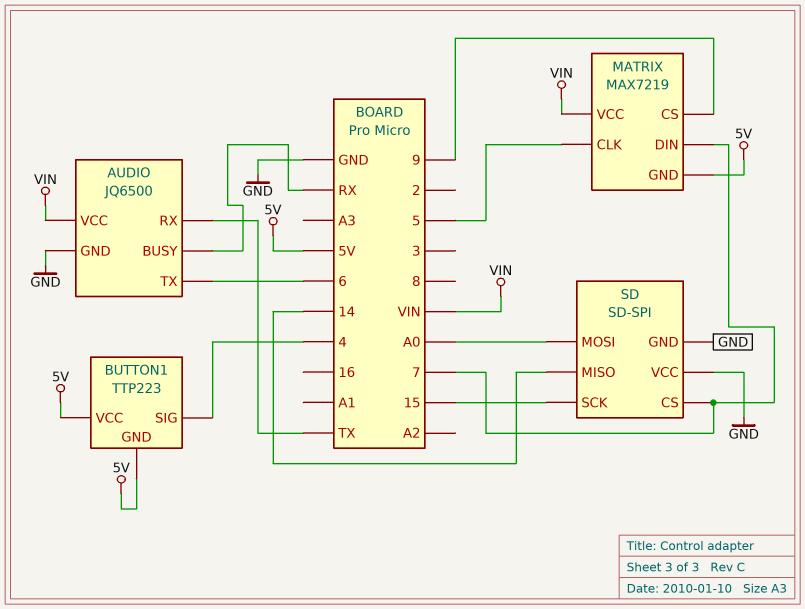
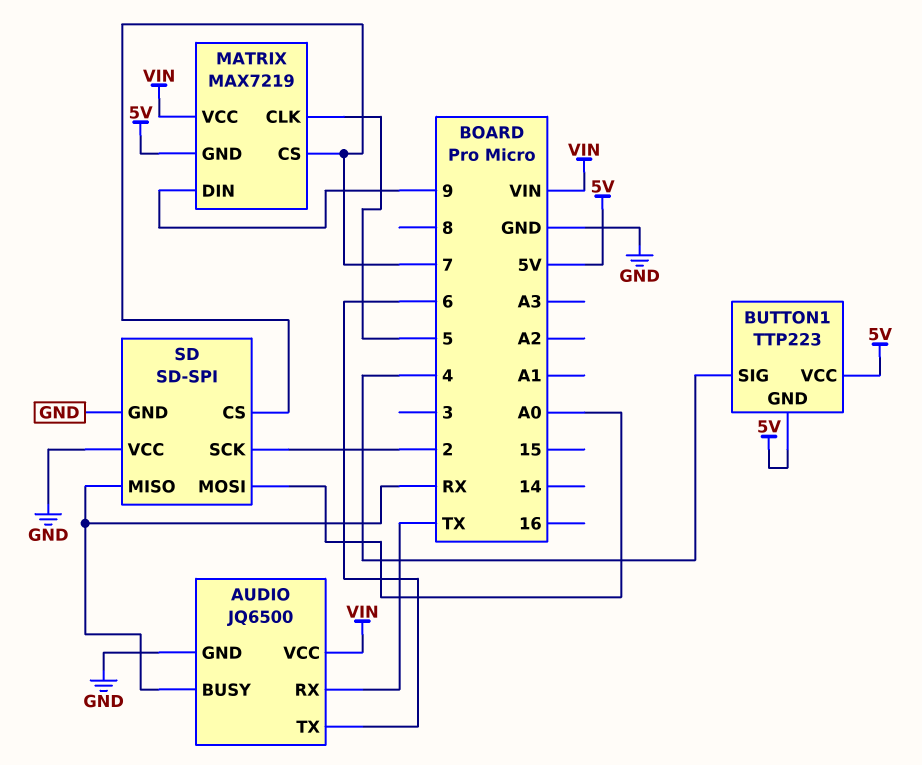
MATRIX pin CS: 9 -> 7
MATRIX pin DIN: 7 -> 9
SD pin MISO: 14 -> RX
SD pin SCK: 15 -> 2

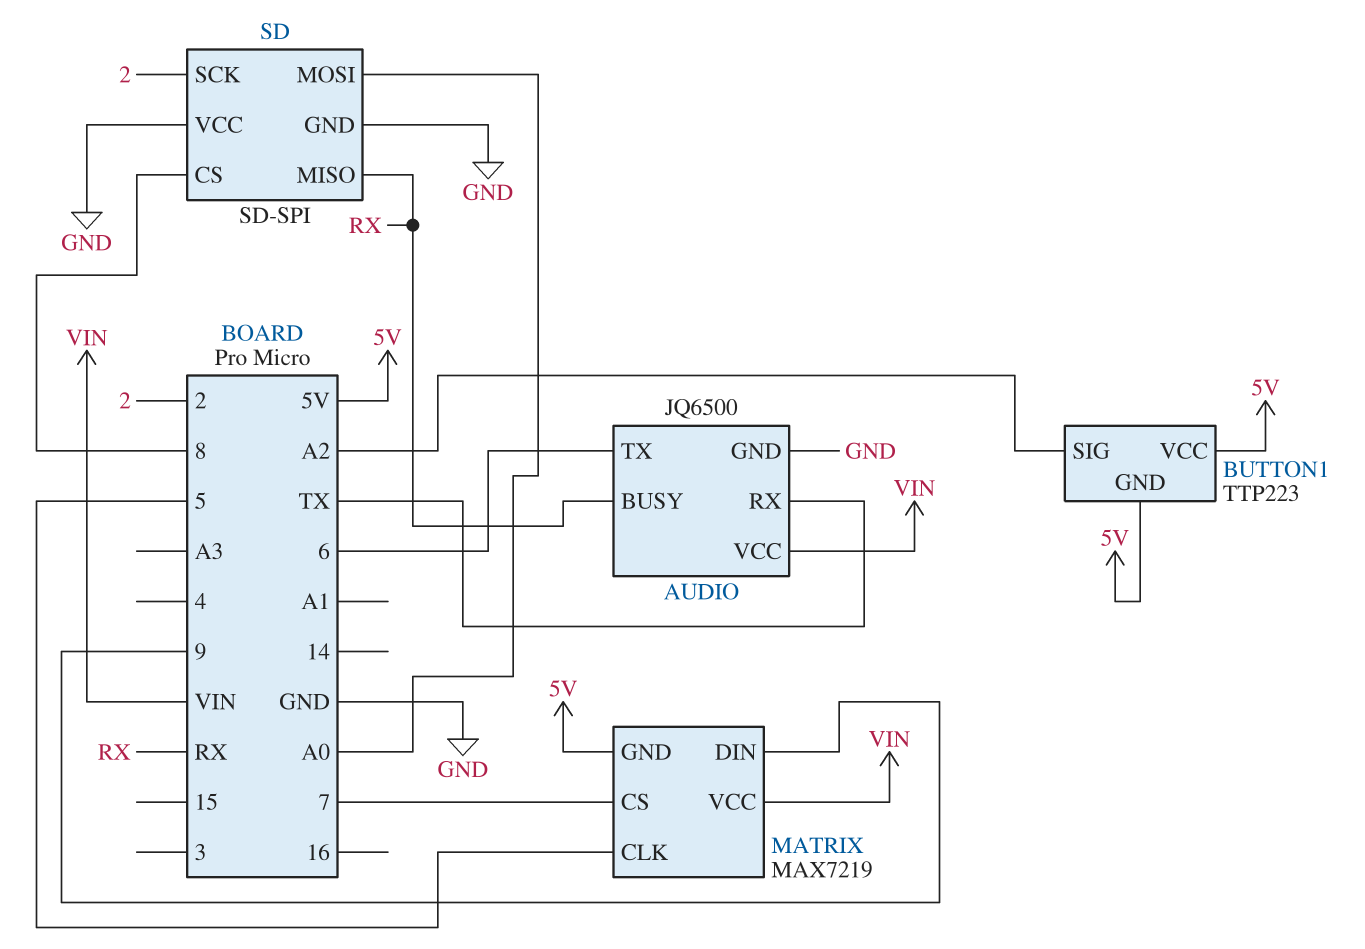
BUTTON1 pin SIG: 4 -> A2
SD pin CS: 7 -> 8

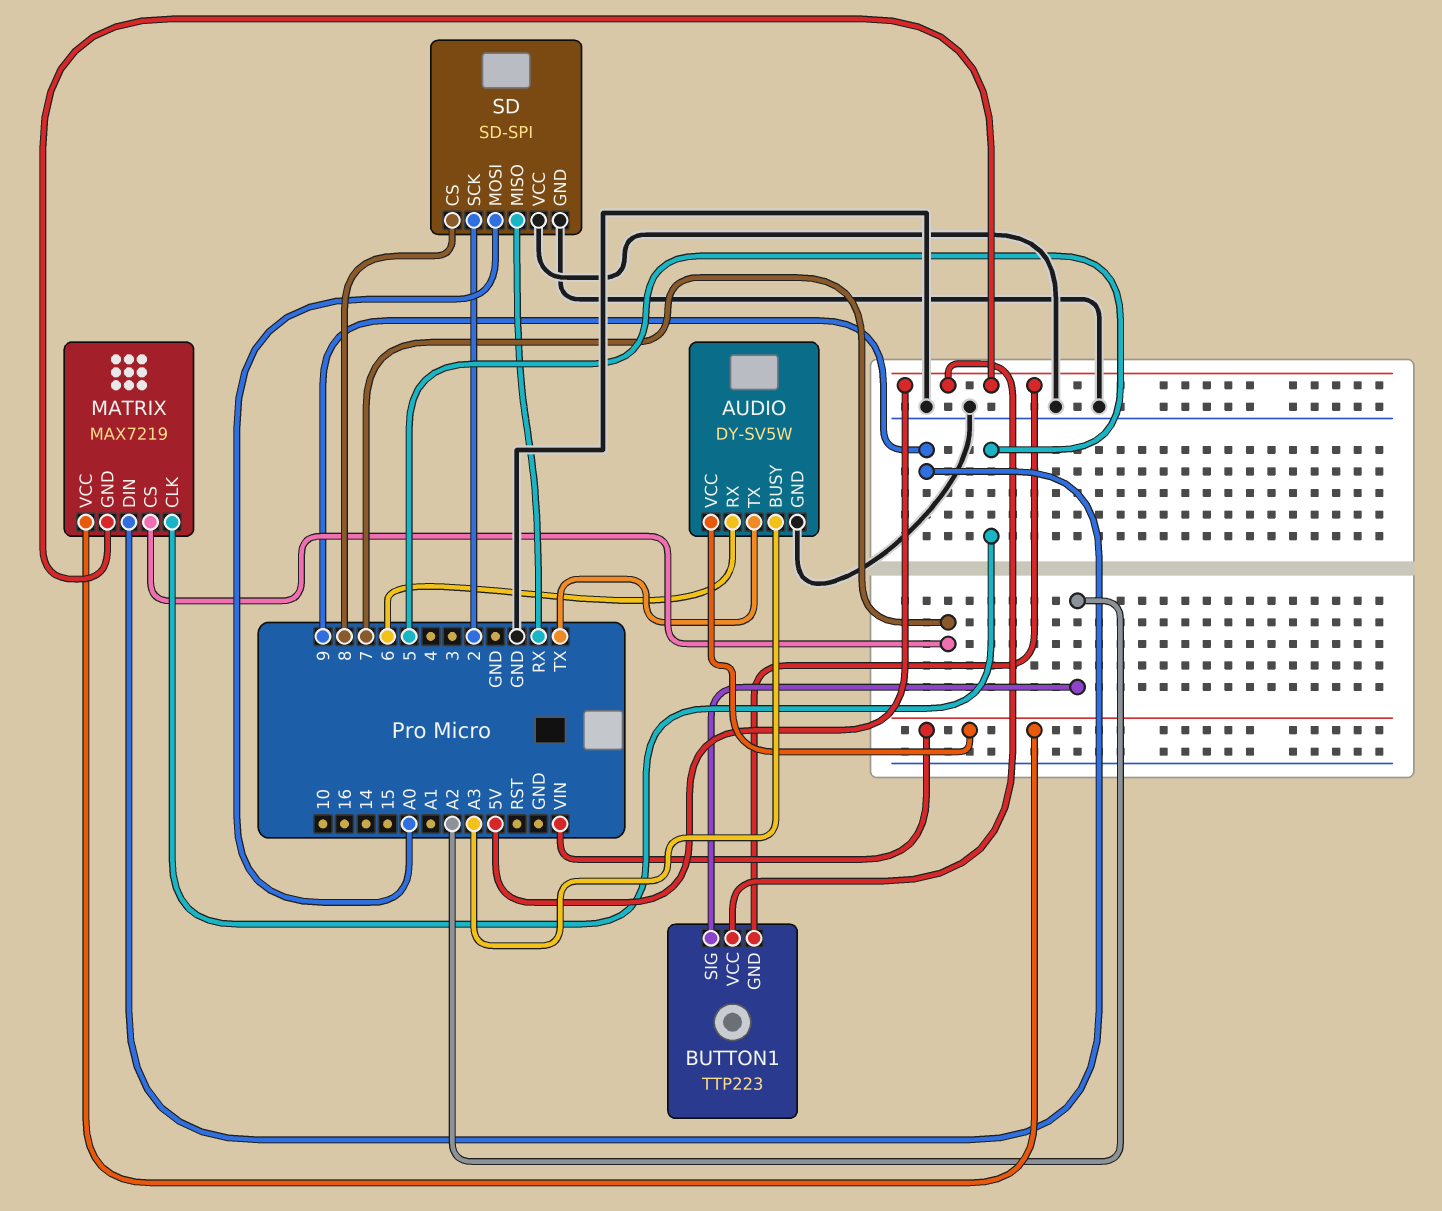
AUDIO: JQ6500 -> DY-SV5W
AUDIO pin BUSY: RX -> A3
AUDIO pin RX: TX -> 6
AUDIO pin TX: 6 -> TX

